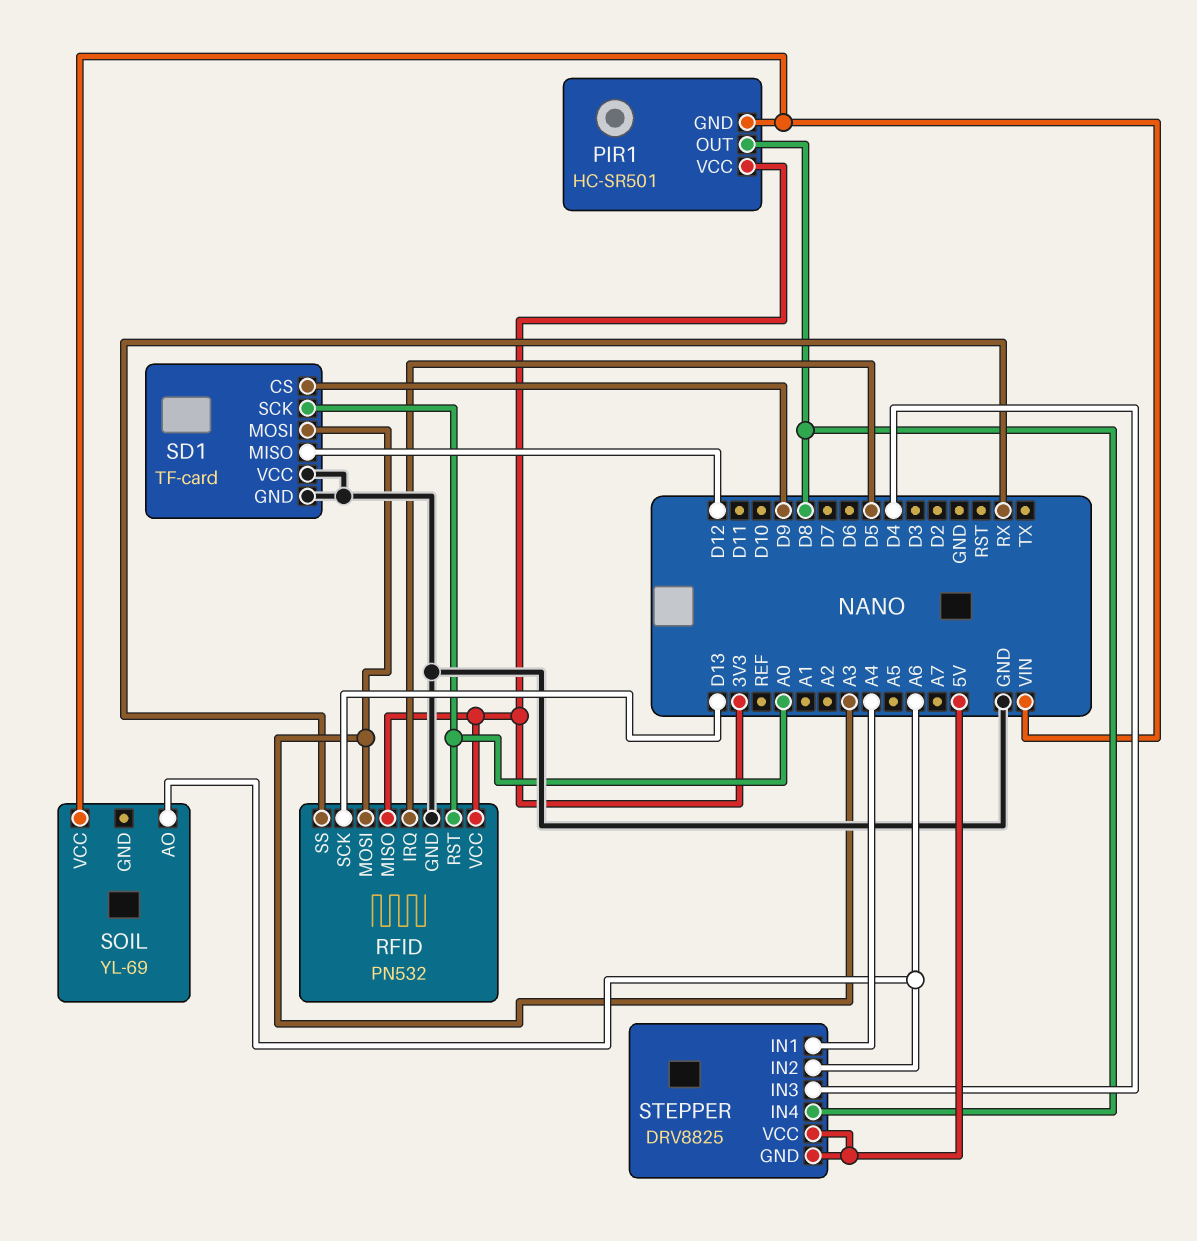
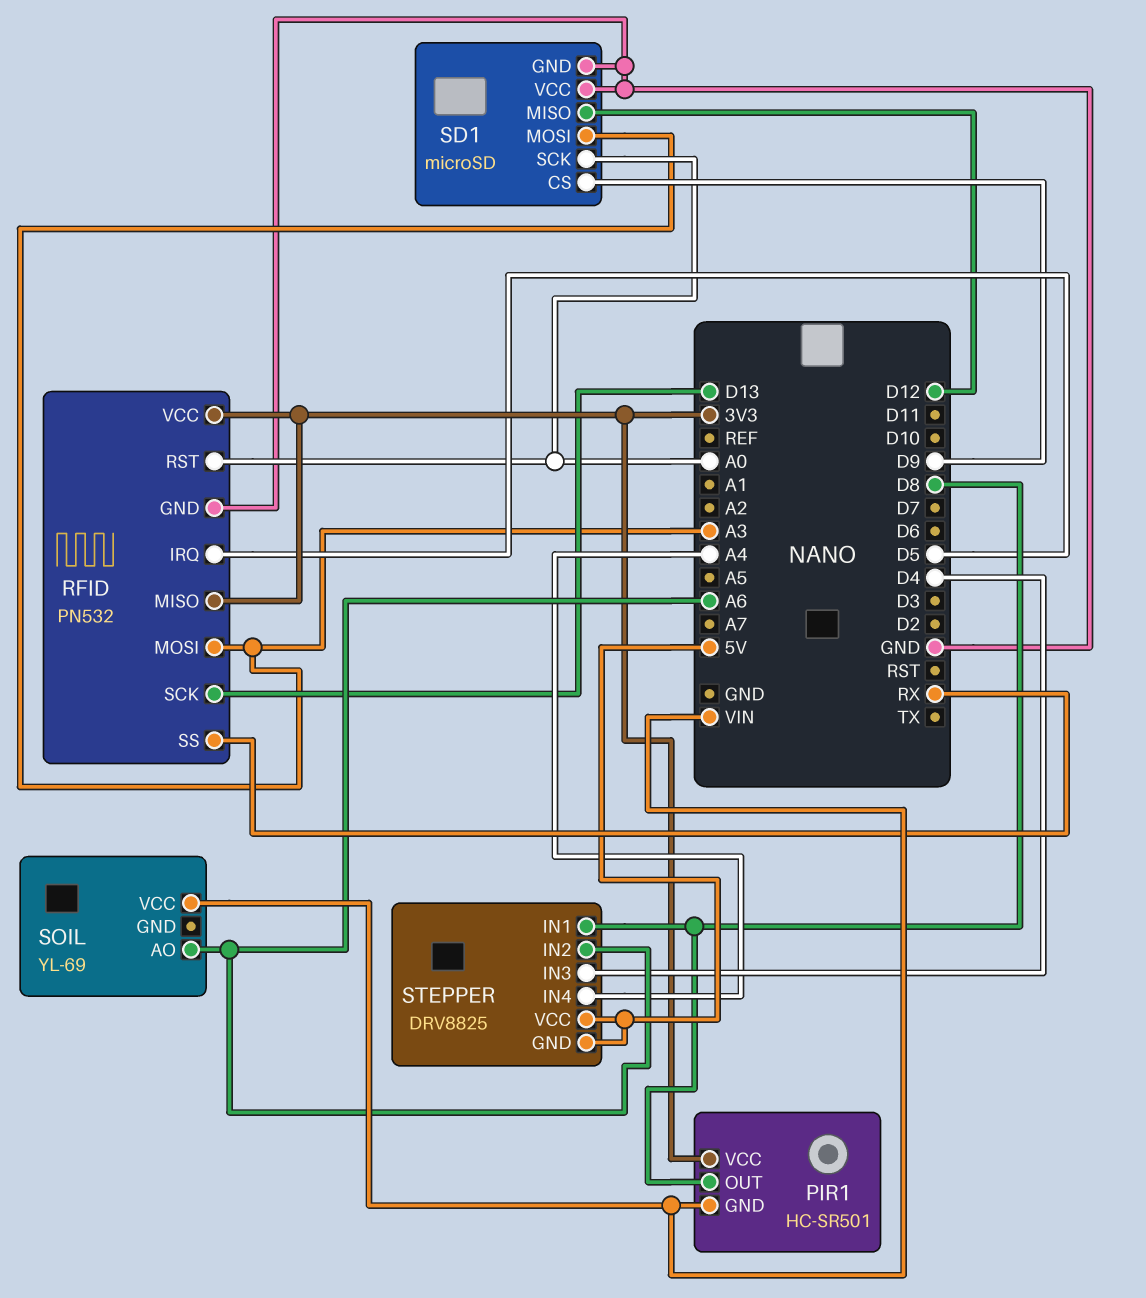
SD1: TF-card -> microSD
STEPPER pin IN1: A4 -> D8
STEPPER pin IN4: D8 -> A4

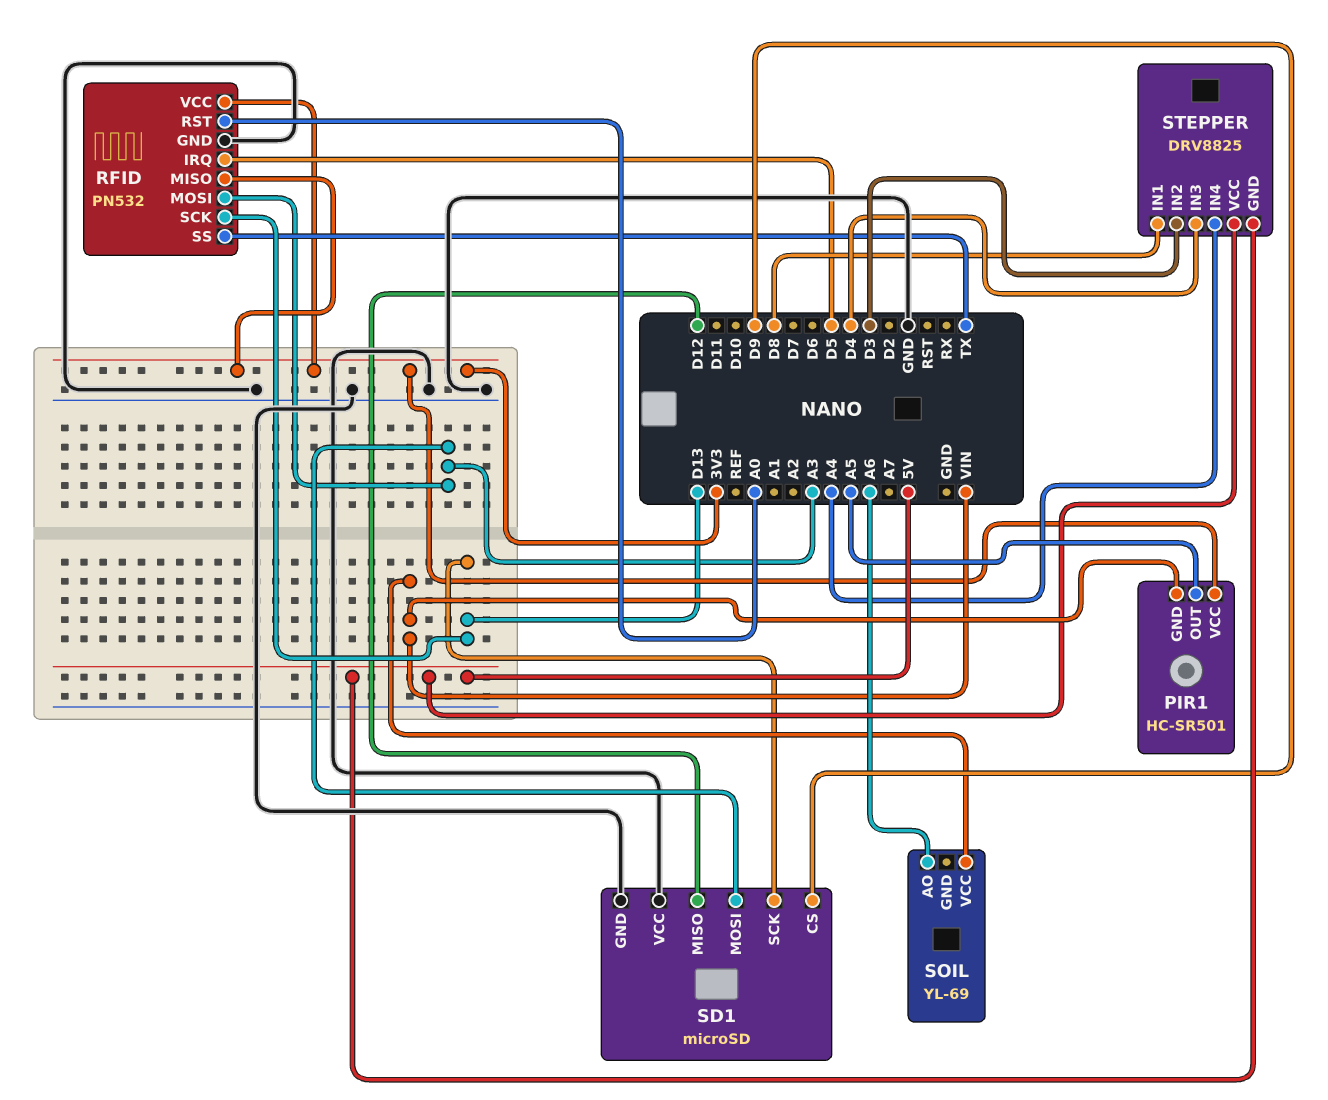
PIR1 pin OUT: D8 -> A5
RFID pin SS: RX -> TX
SD1 pin SCK: A0 -> D13
STEPPER pin IN2: A6 -> D3

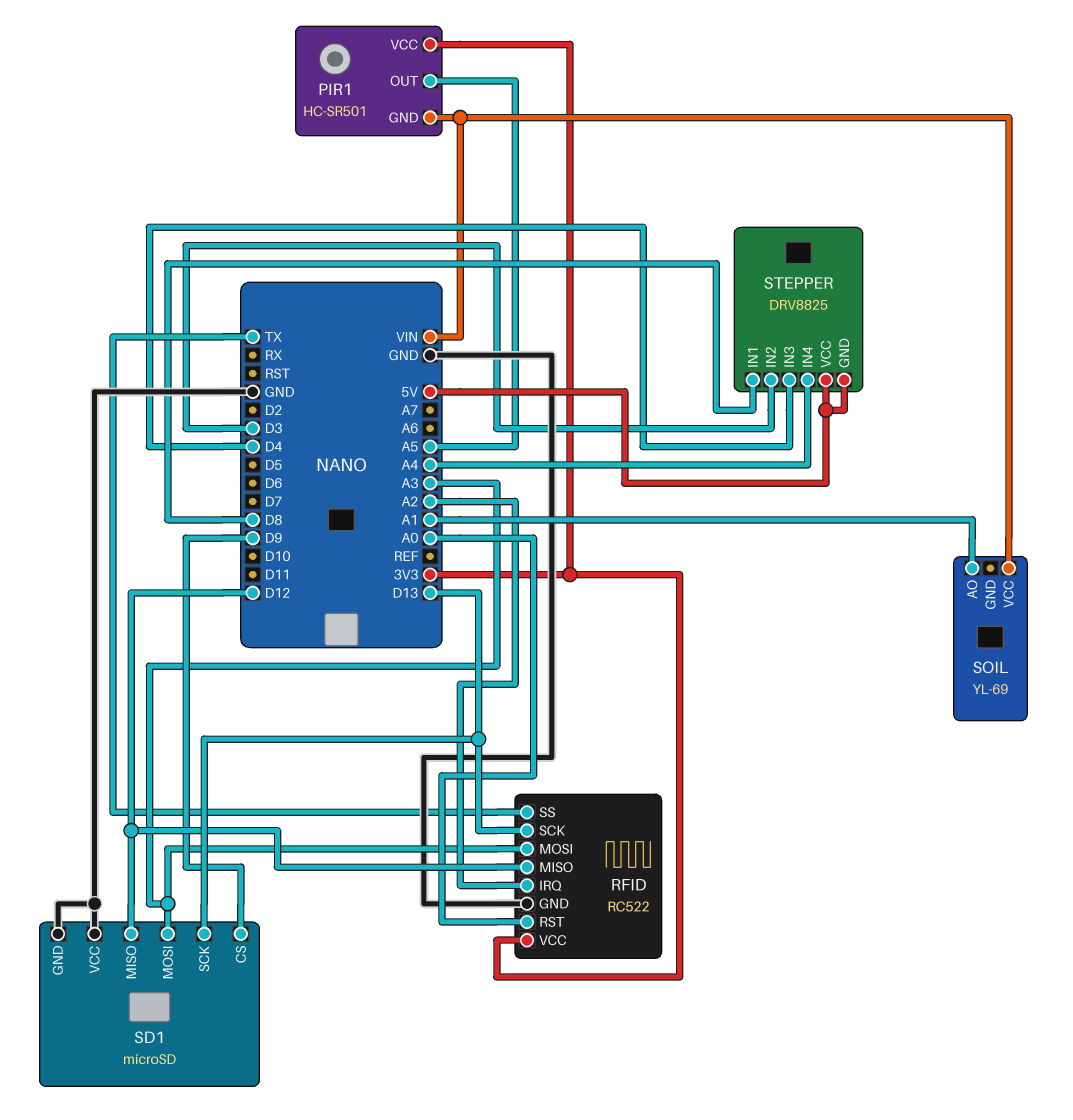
RFID: PN532 -> RC522
RFID pin IRQ: D5 -> A2
RFID pin MISO: 3V3 -> D12
SOIL pin AO: A6 -> A1

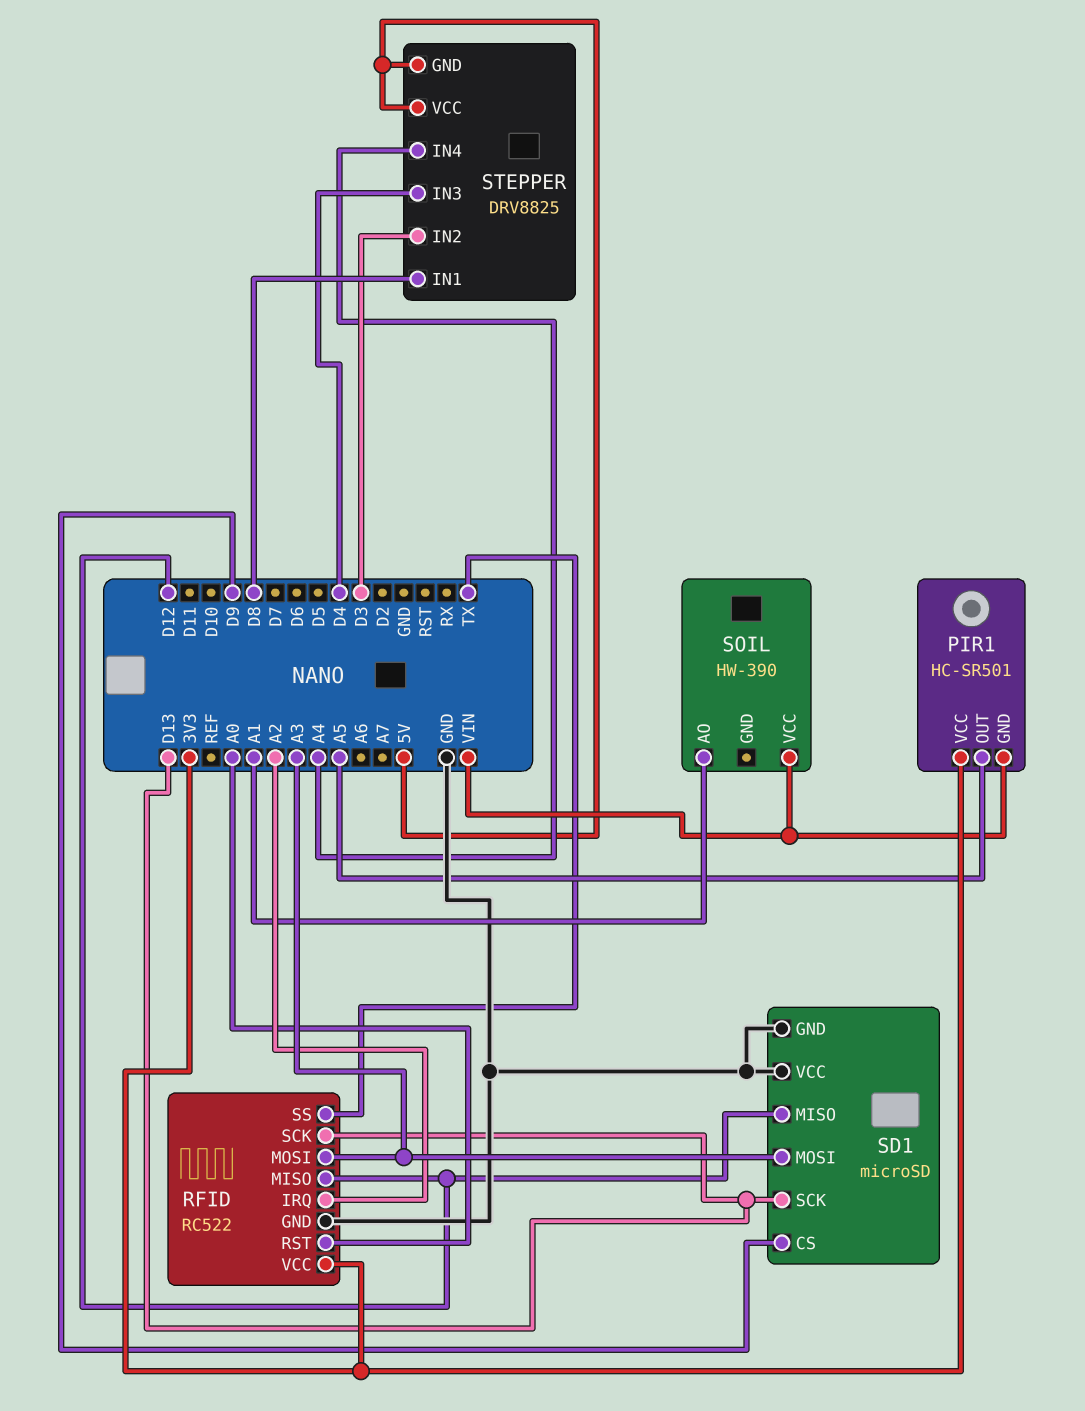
SOIL: YL-69 -> HW-390

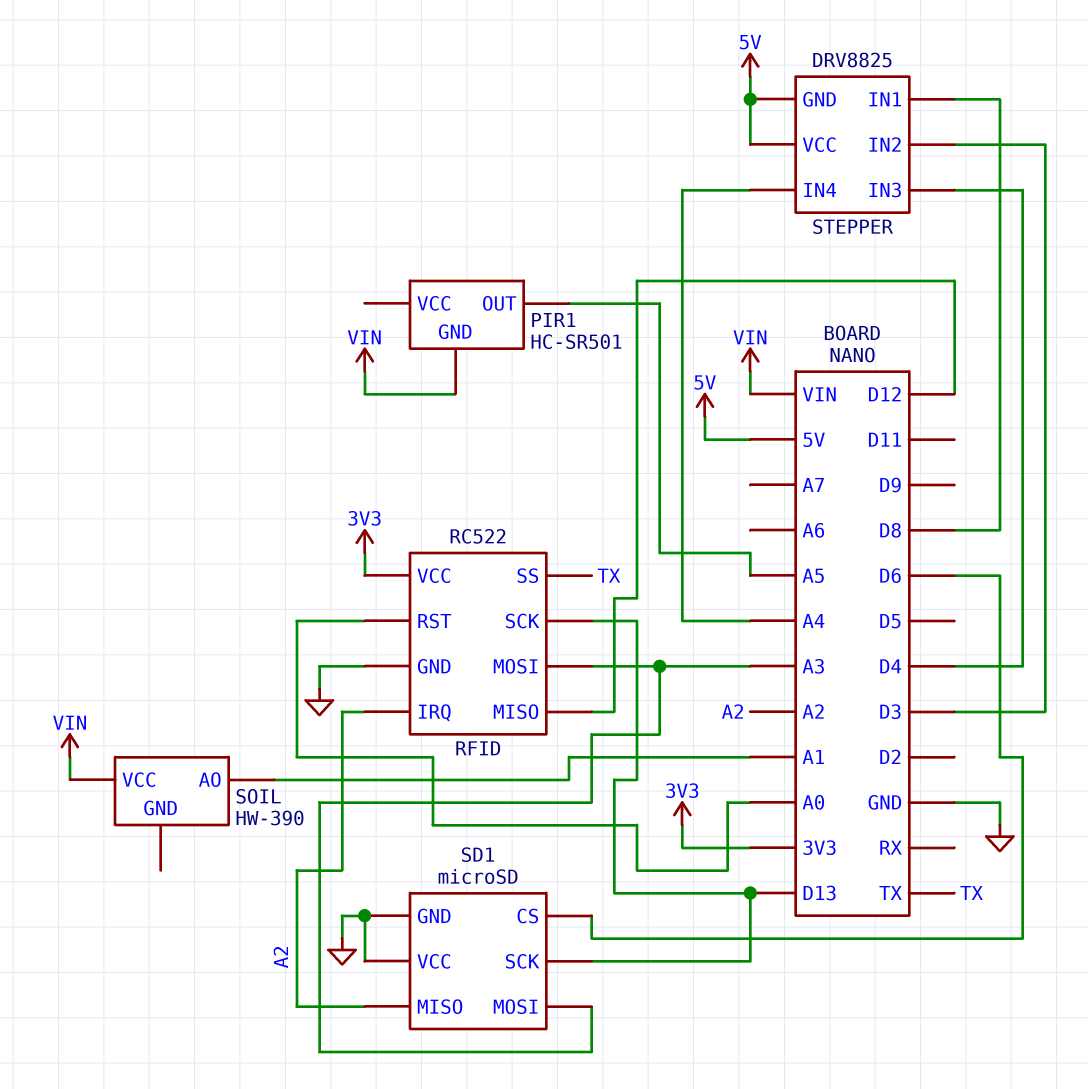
PIR1 pin VCC: 3V3 -> none
SD1 pin CS: D9 -> D6
SD1 pin MISO: D12 -> A2

